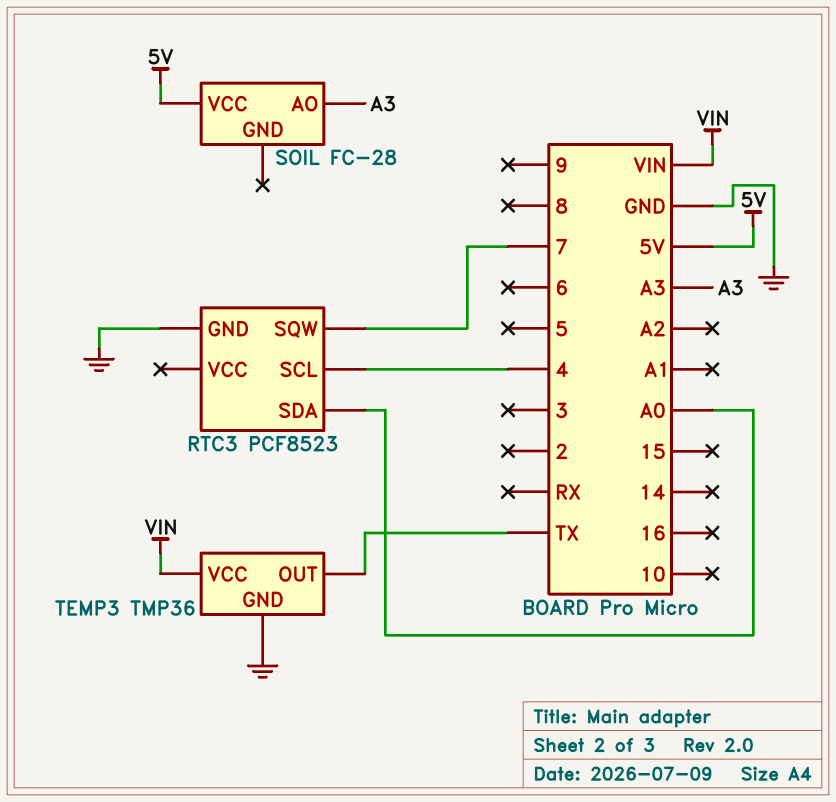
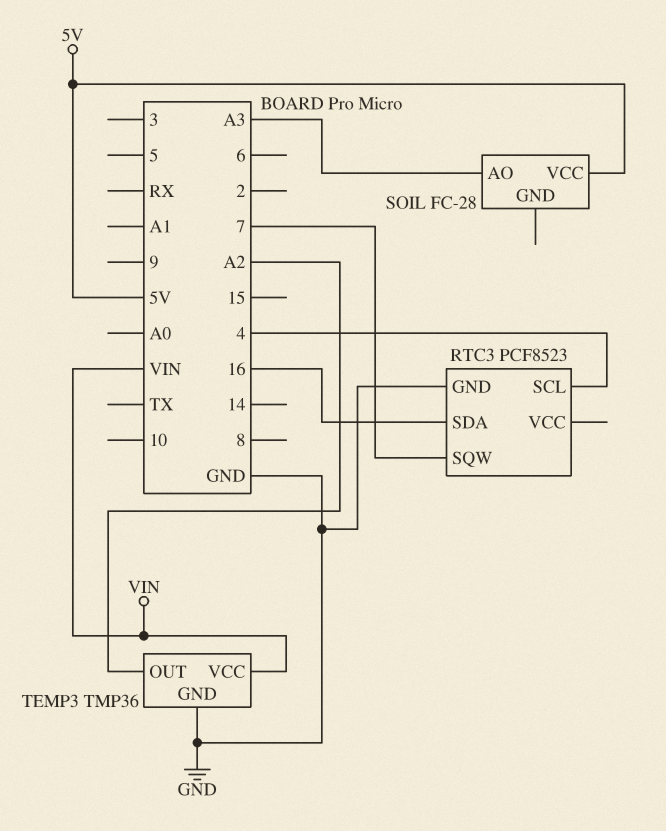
RTC3 pin SDA: A0 -> 16
TEMP3 pin OUT: TX -> A2

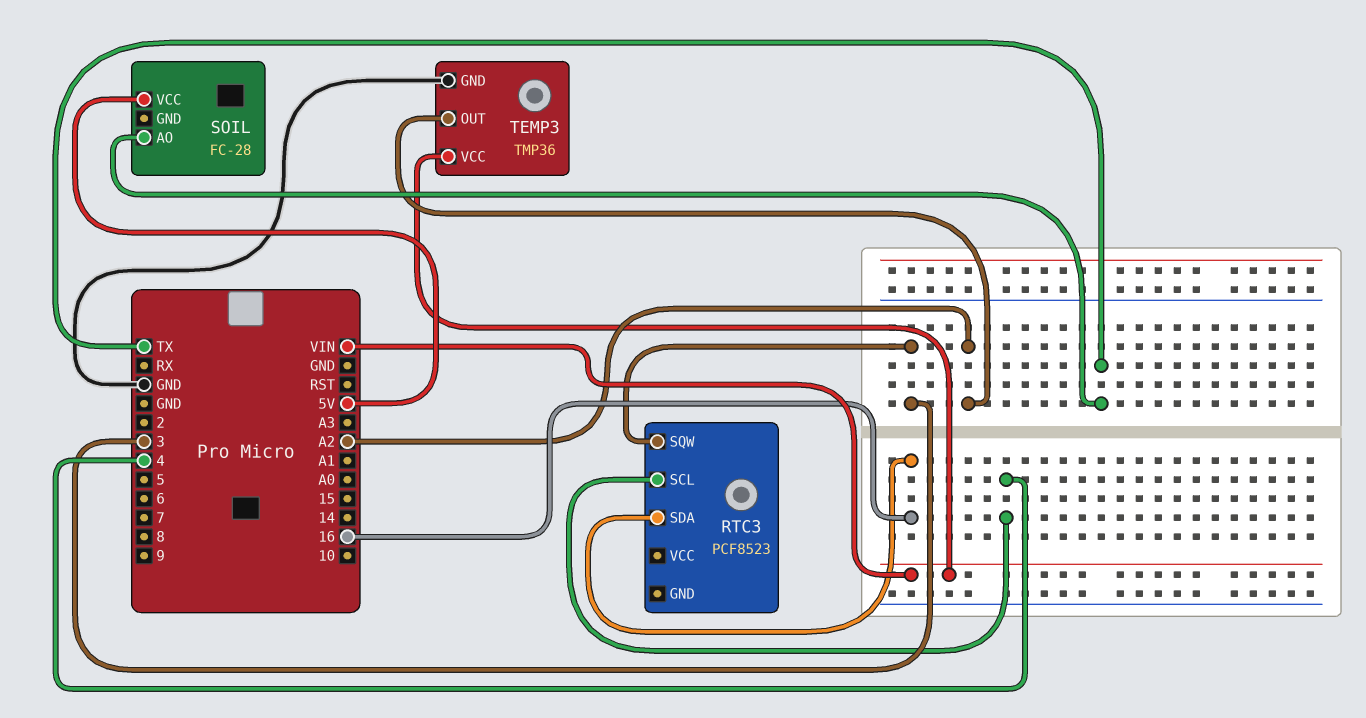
RTC3 pin GND: GND -> none
RTC3 pin SQW: 7 -> 3
SOIL pin AO: A3 -> TX

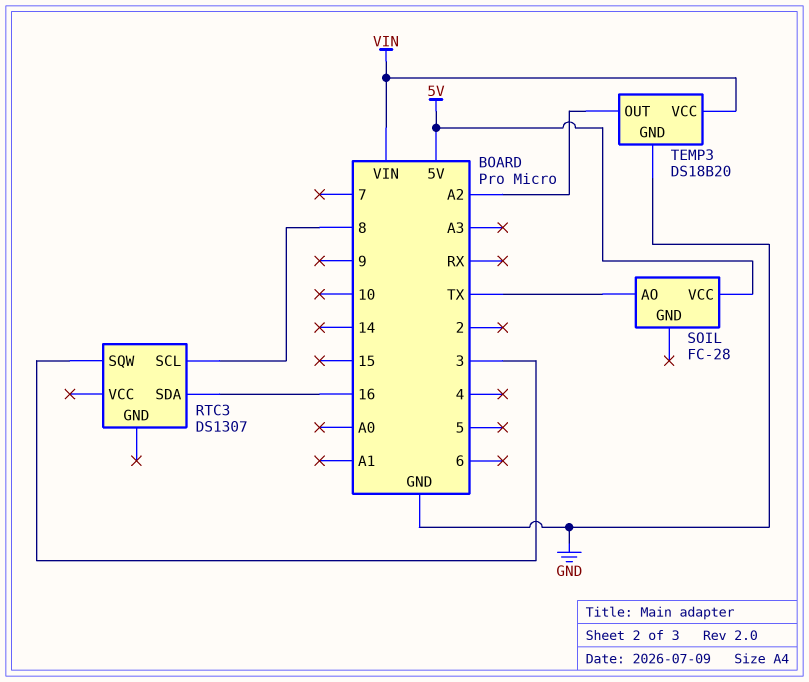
RTC3: PCF8523 -> DS1307
RTC3 pin SCL: 4 -> 8
TEMP3: TMP36 -> DS18B20

